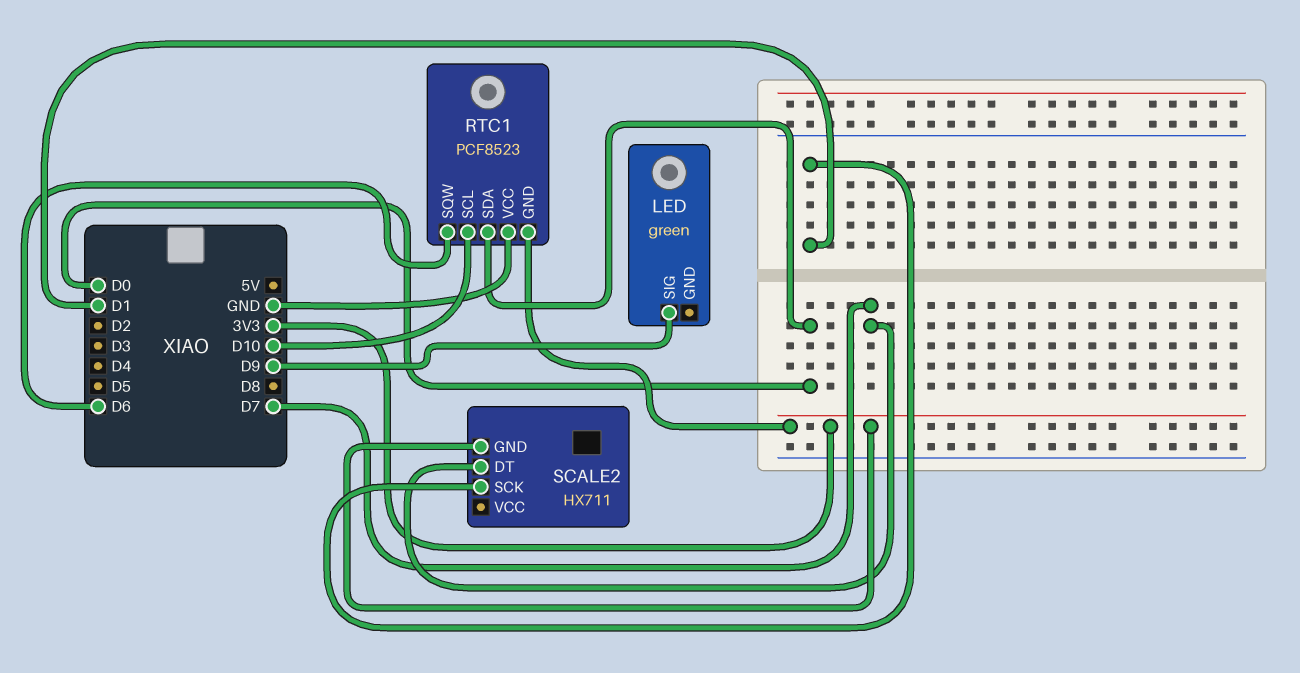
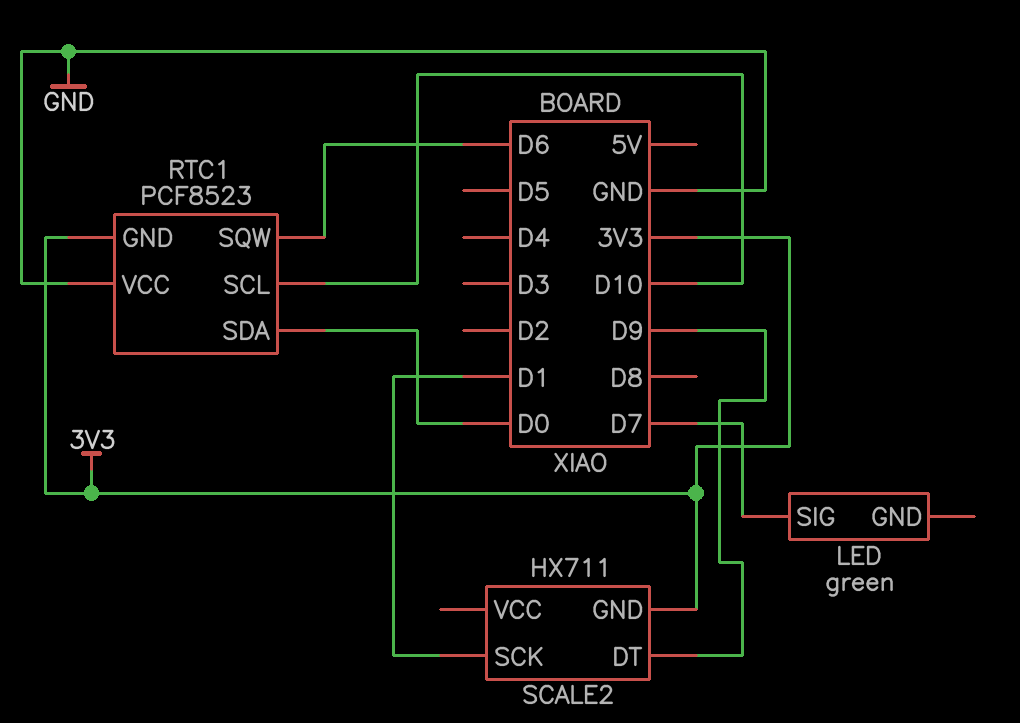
LED pin SIG: D9 -> D7
SCALE2 pin DT: D7 -> D9

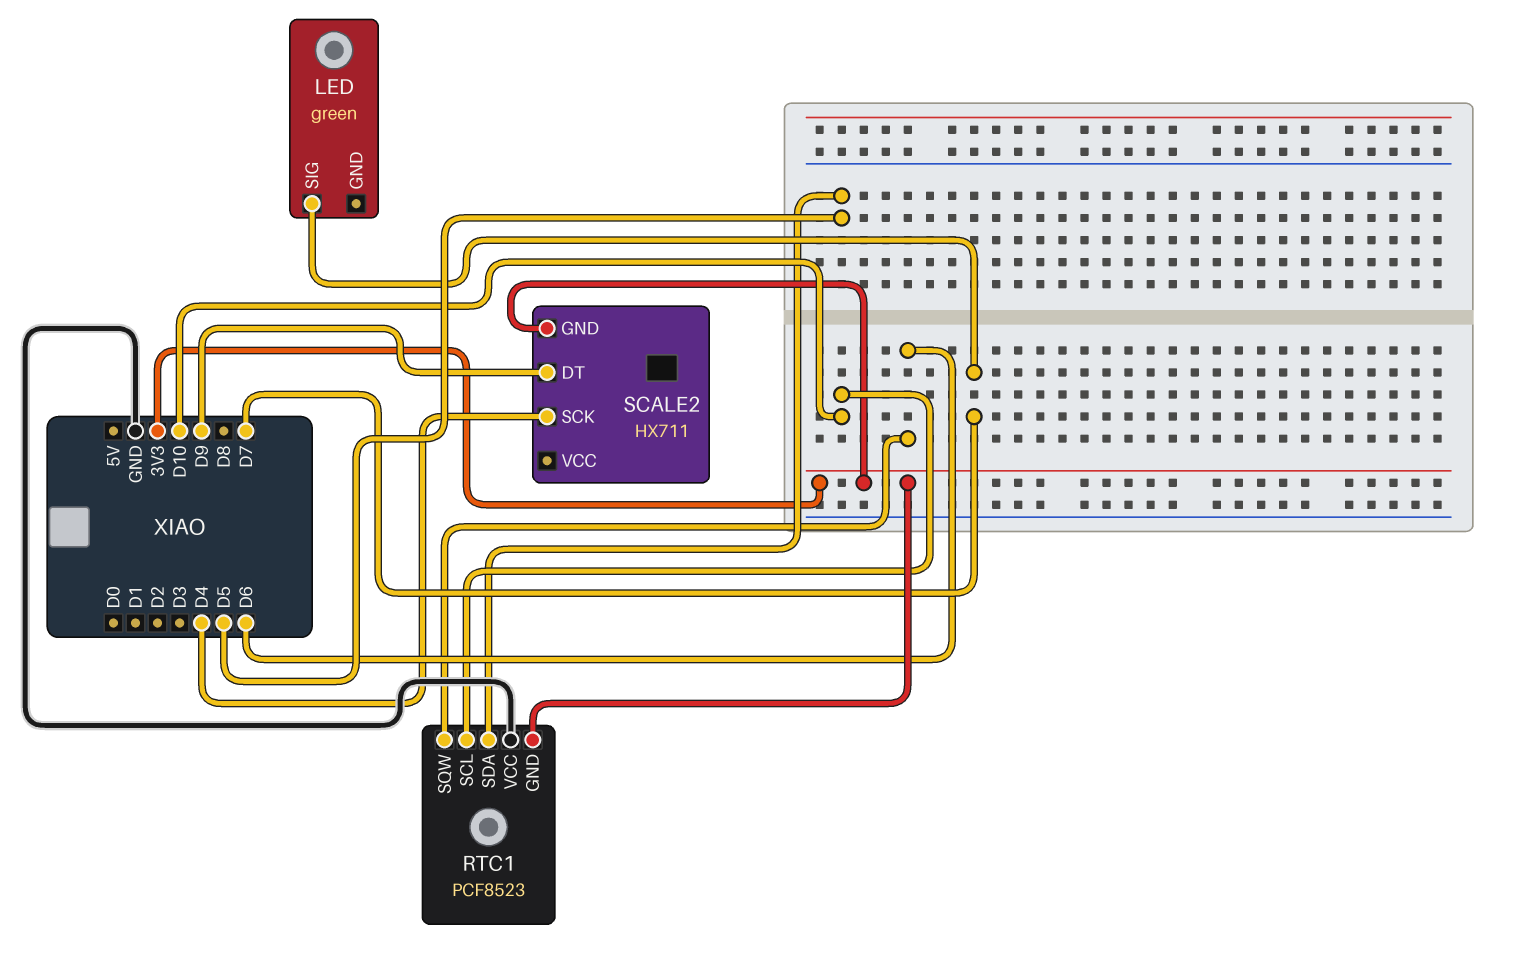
RTC1 pin SDA: D0 -> D5
SCALE2 pin SCK: D1 -> D4

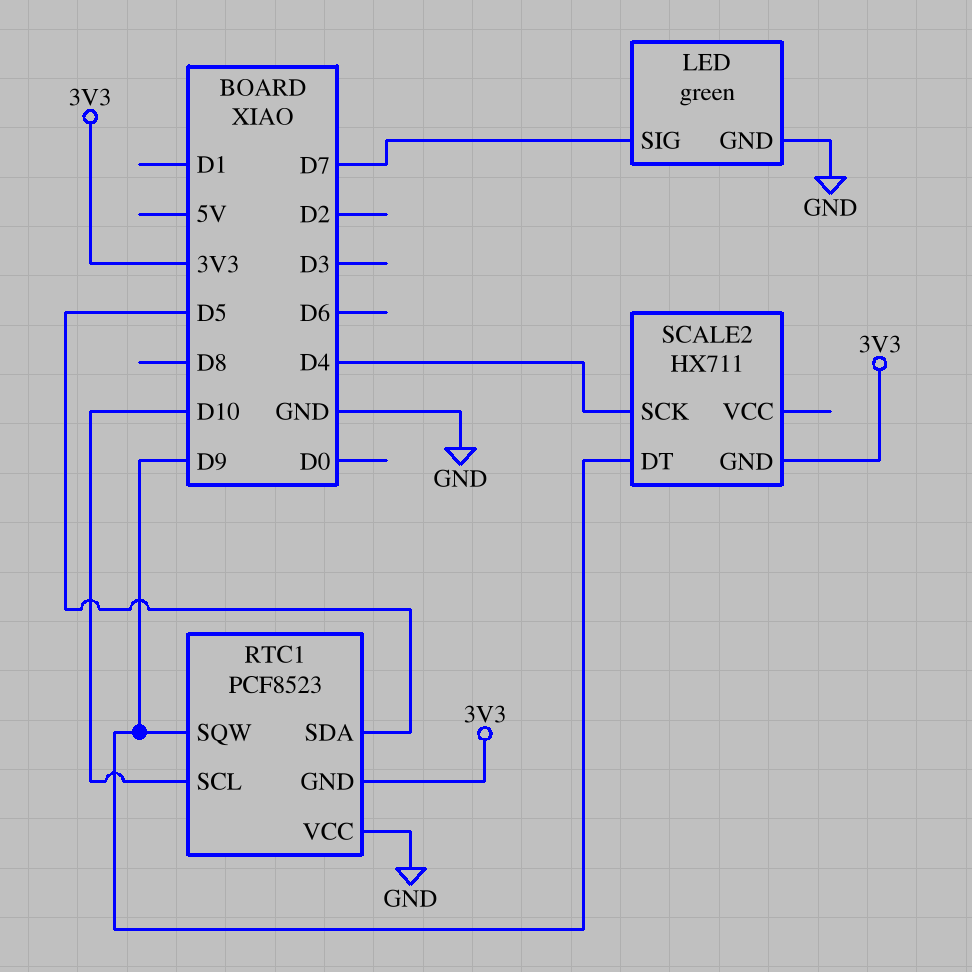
LED pin GND: none -> GND
RTC1 pin SQW: D6 -> D9

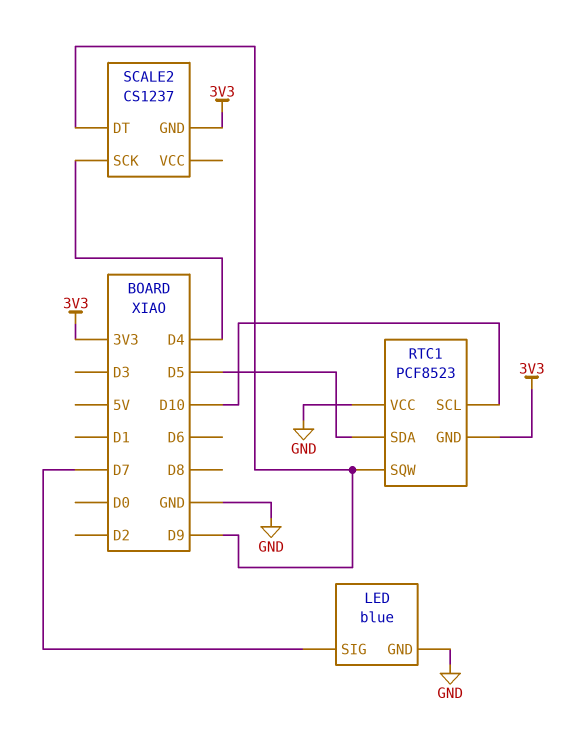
LED: green -> blue
SCALE2: HX711 -> CS1237

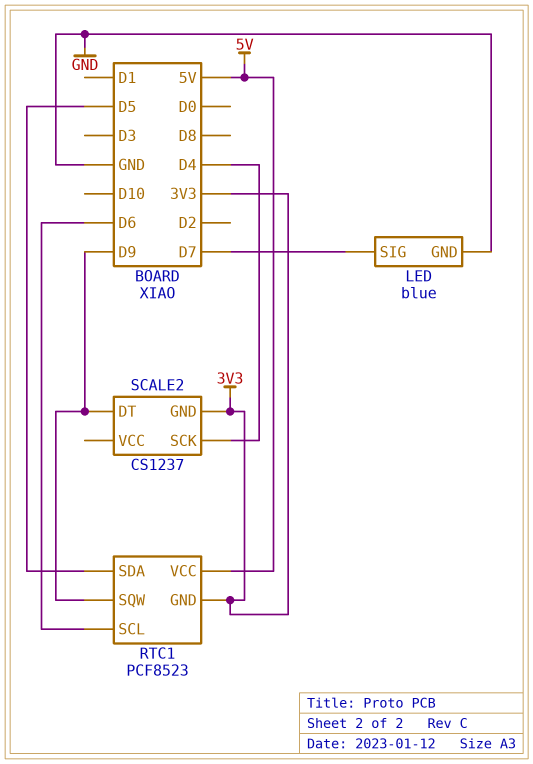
RTC1 pin SCL: D10 -> D6
RTC1 pin VCC: GND -> 5V

